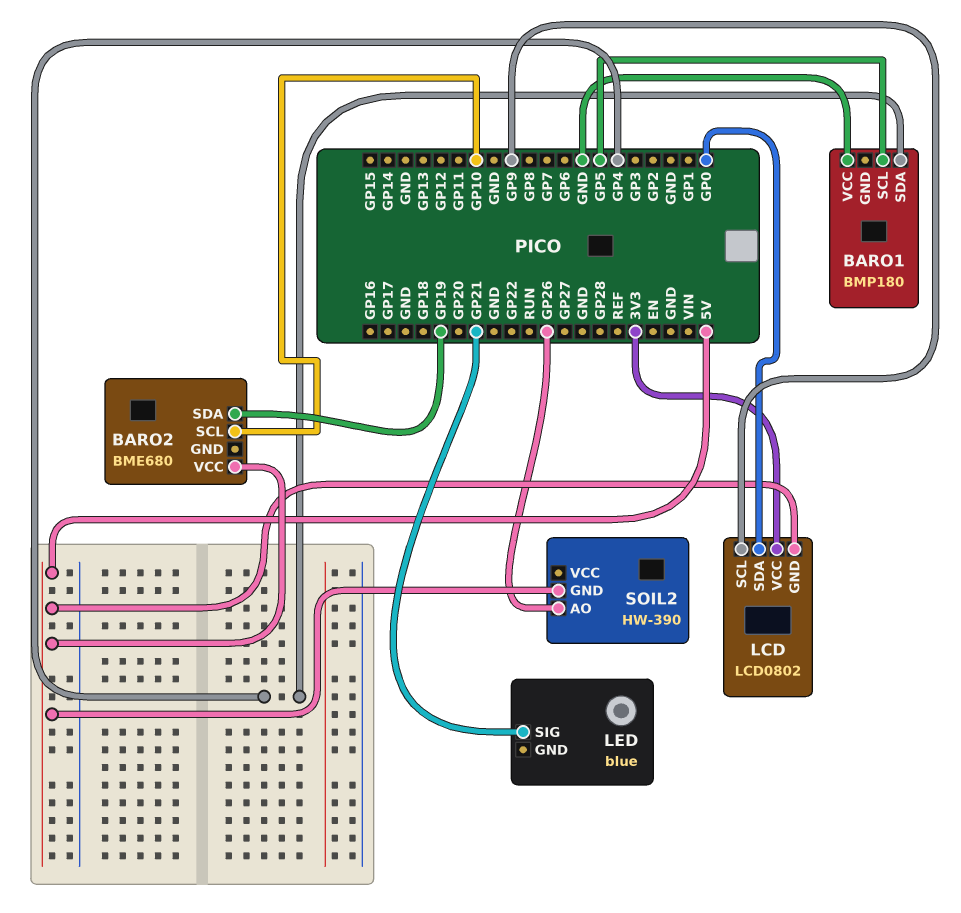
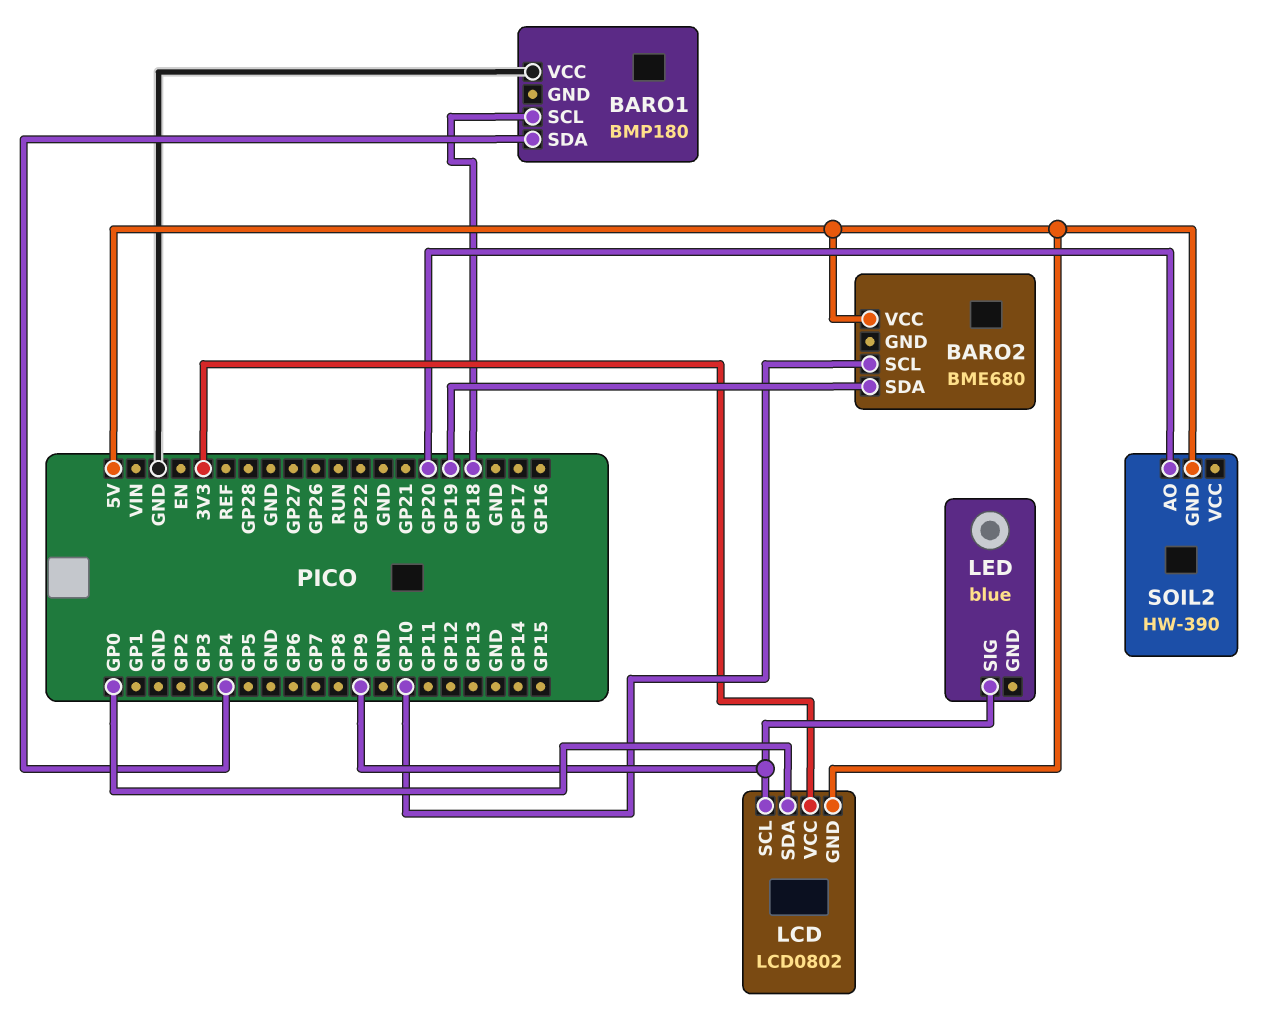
BARO1 pin SCL: GP5 -> GP18
LED pin SIG: GP21 -> GP9
SOIL2 pin AO: GP26 -> GP20

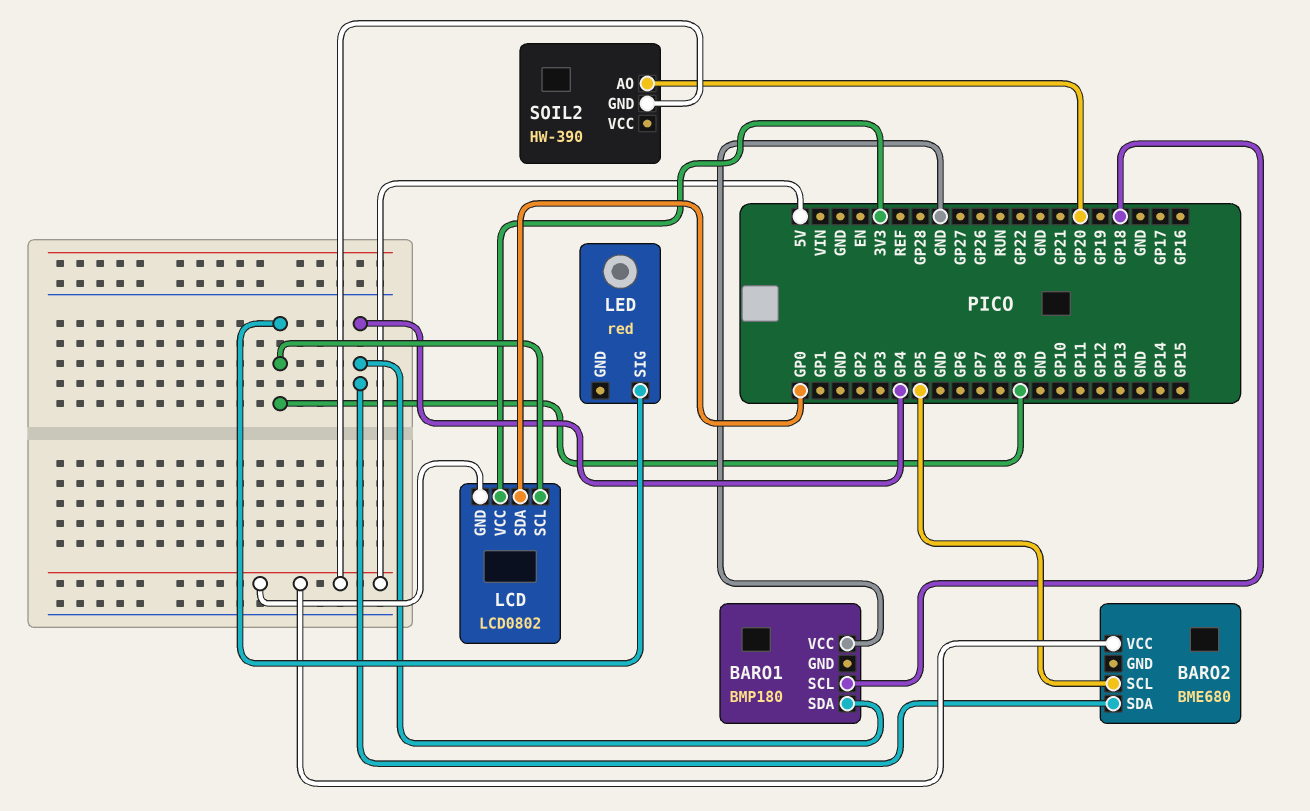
BARO2 pin SCL: GP10 -> GP5
BARO2 pin SDA: GP19 -> GP4
LED: blue -> red

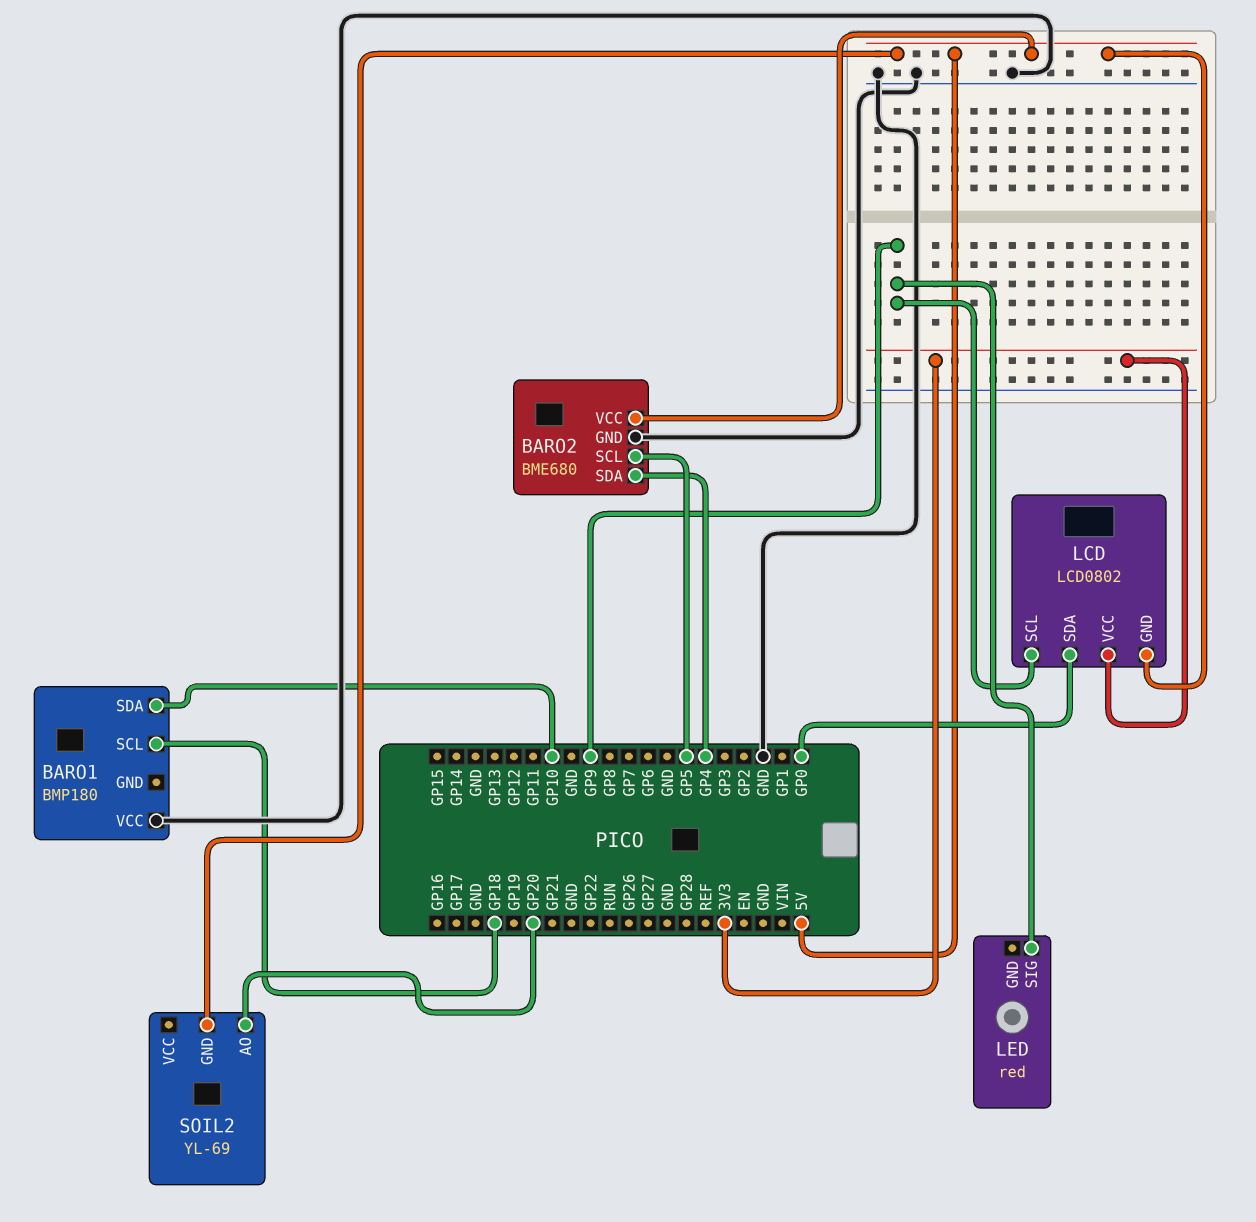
BARO1 pin SDA: GP4 -> GP10
BARO2 pin GND: none -> GND
SOIL2: HW-390 -> YL-69

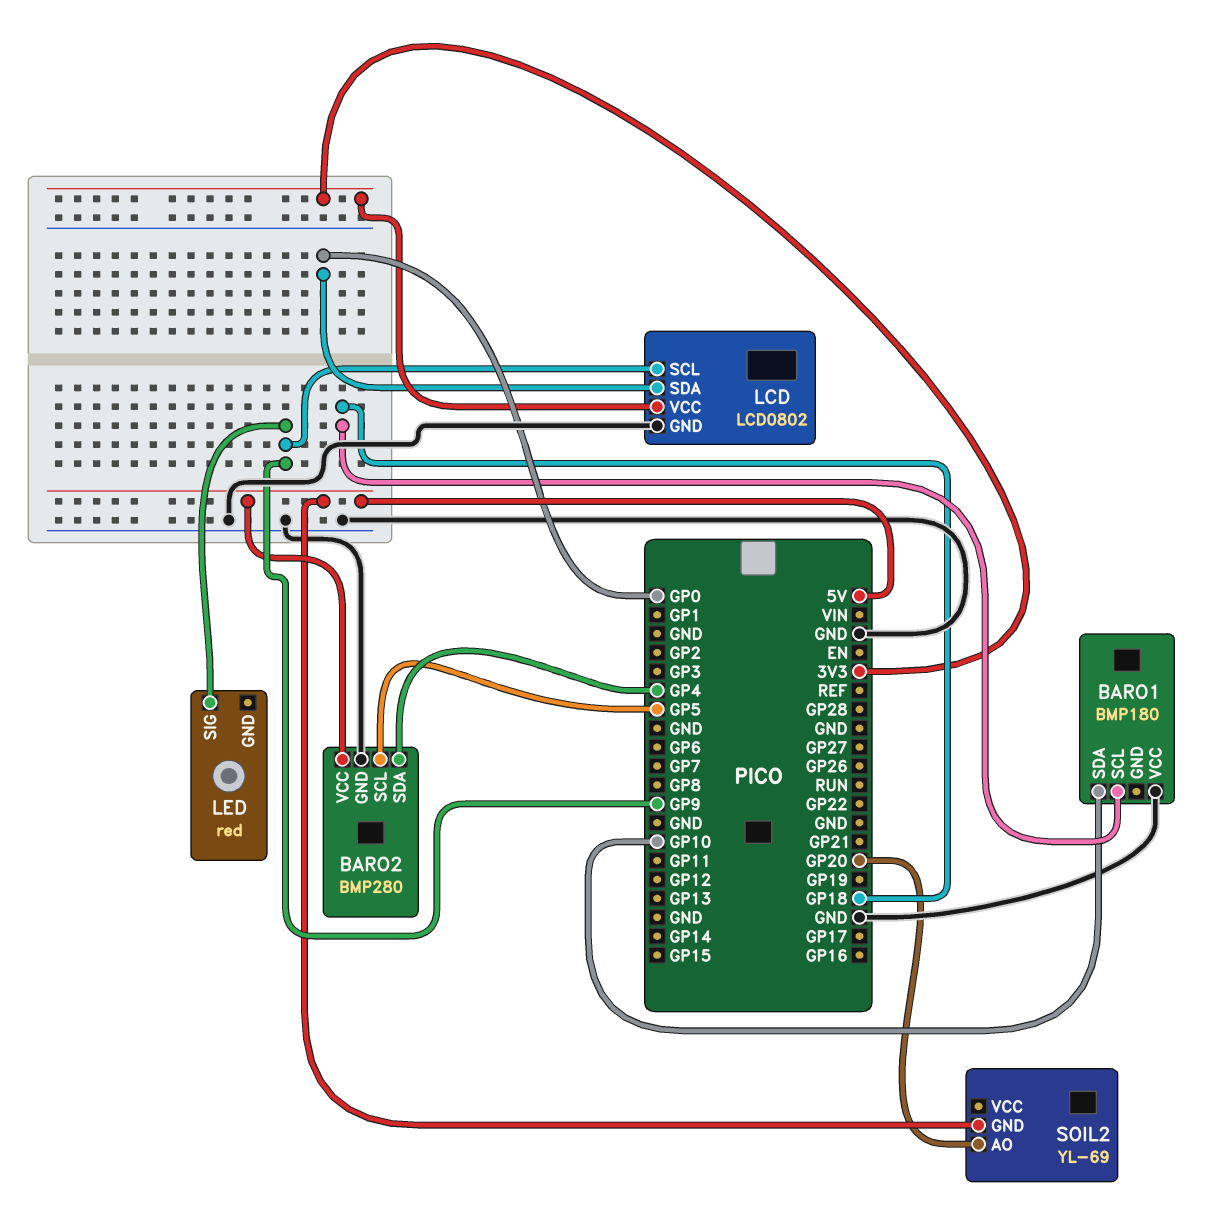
BARO2: BME680 -> BMP280
LCD pin GND: 5V -> GND

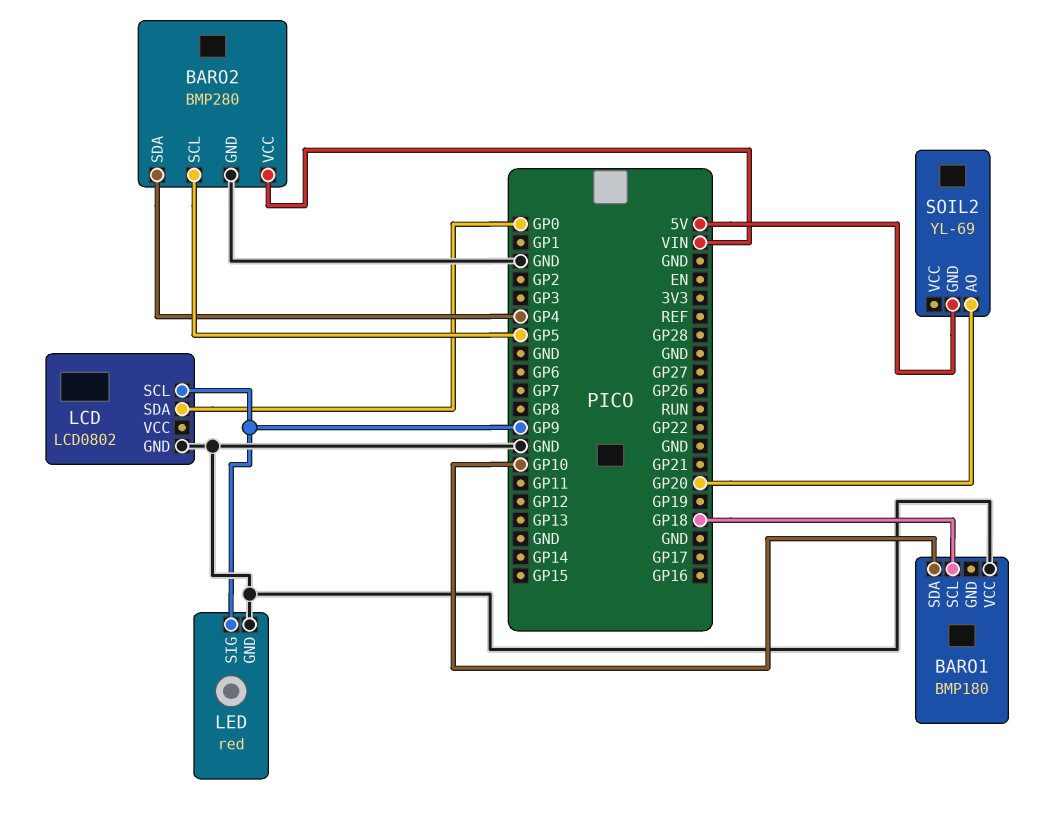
BARO2 pin VCC: 5V -> VIN
LCD pin VCC: 3V3 -> none
LED pin GND: none -> GND

